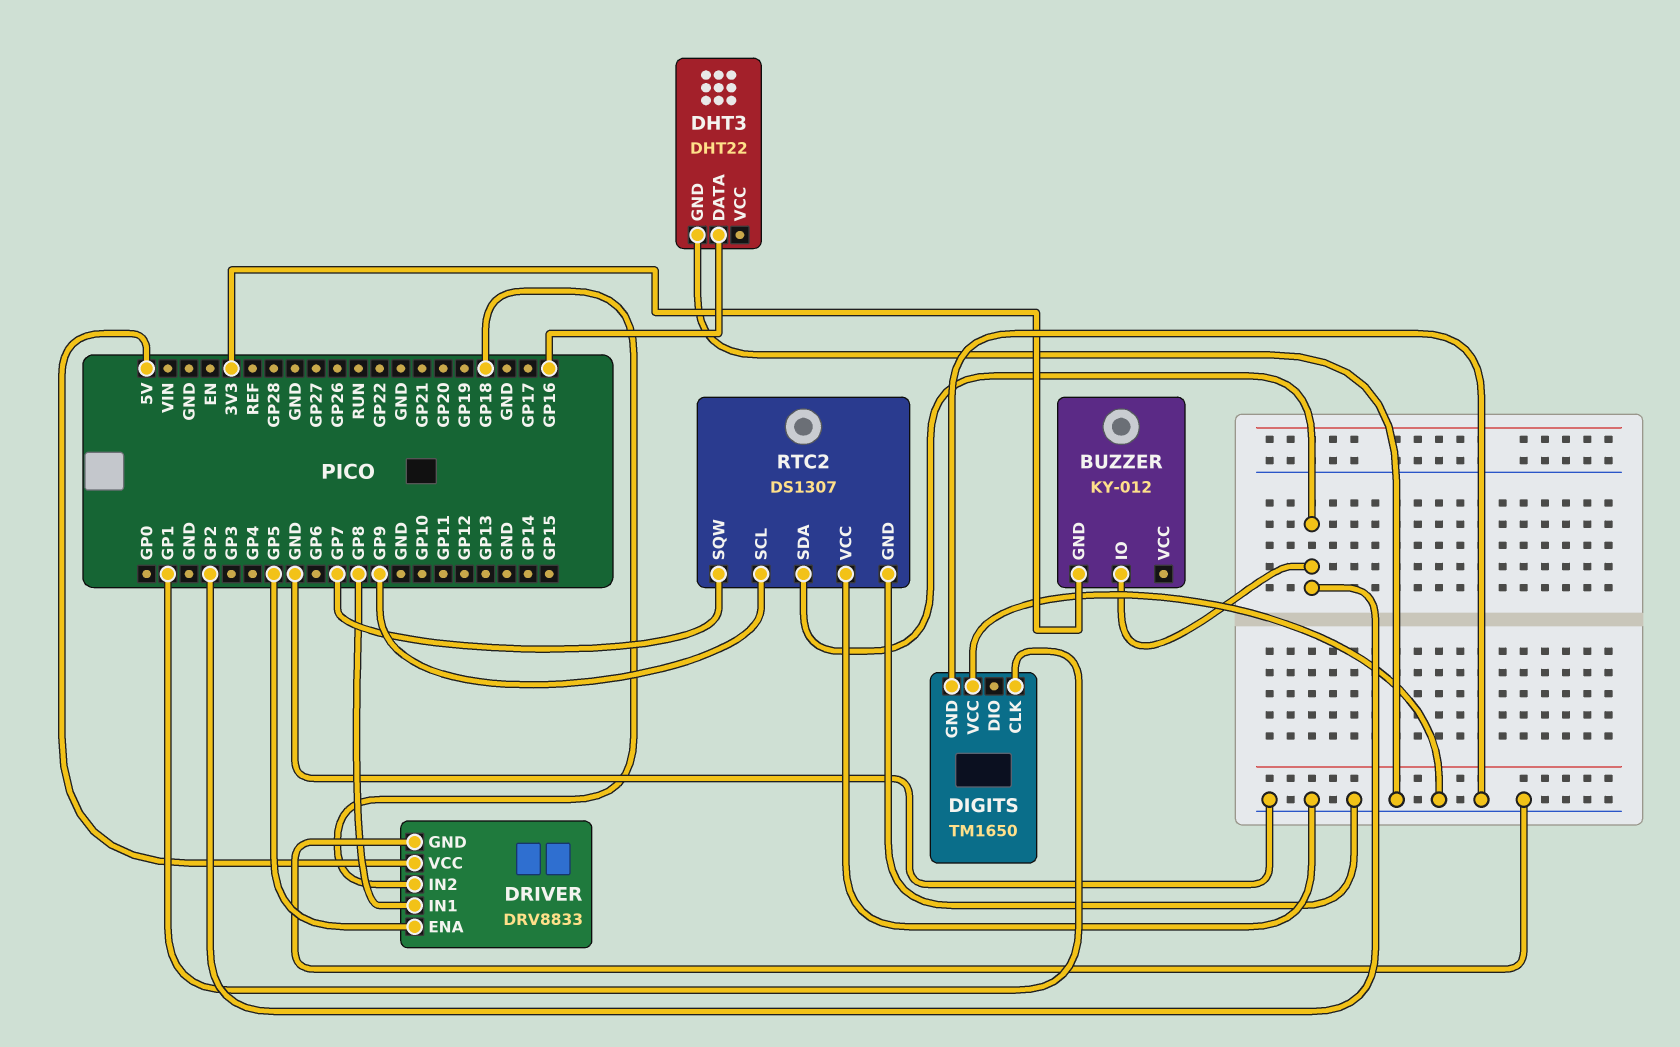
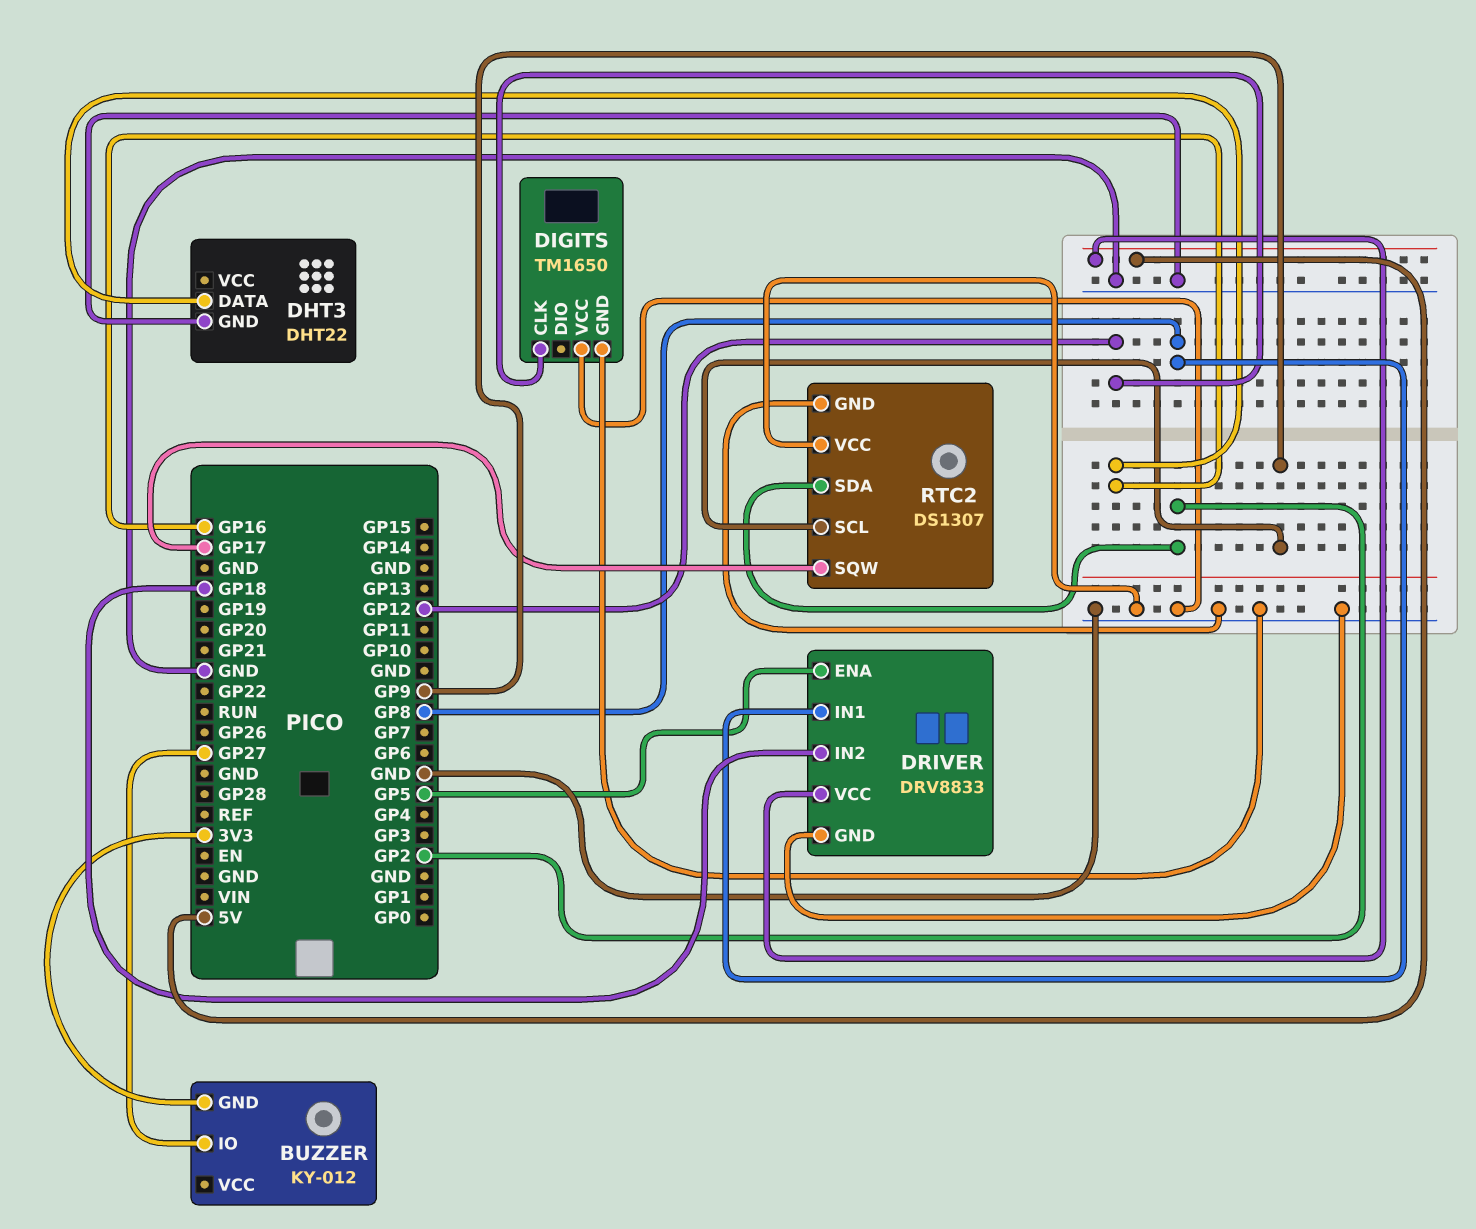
BUZZER pin IO: GP2 -> GP27
DIGITS pin CLK: GP1 -> GP12
RTC2 pin SQW: GP7 -> GP17

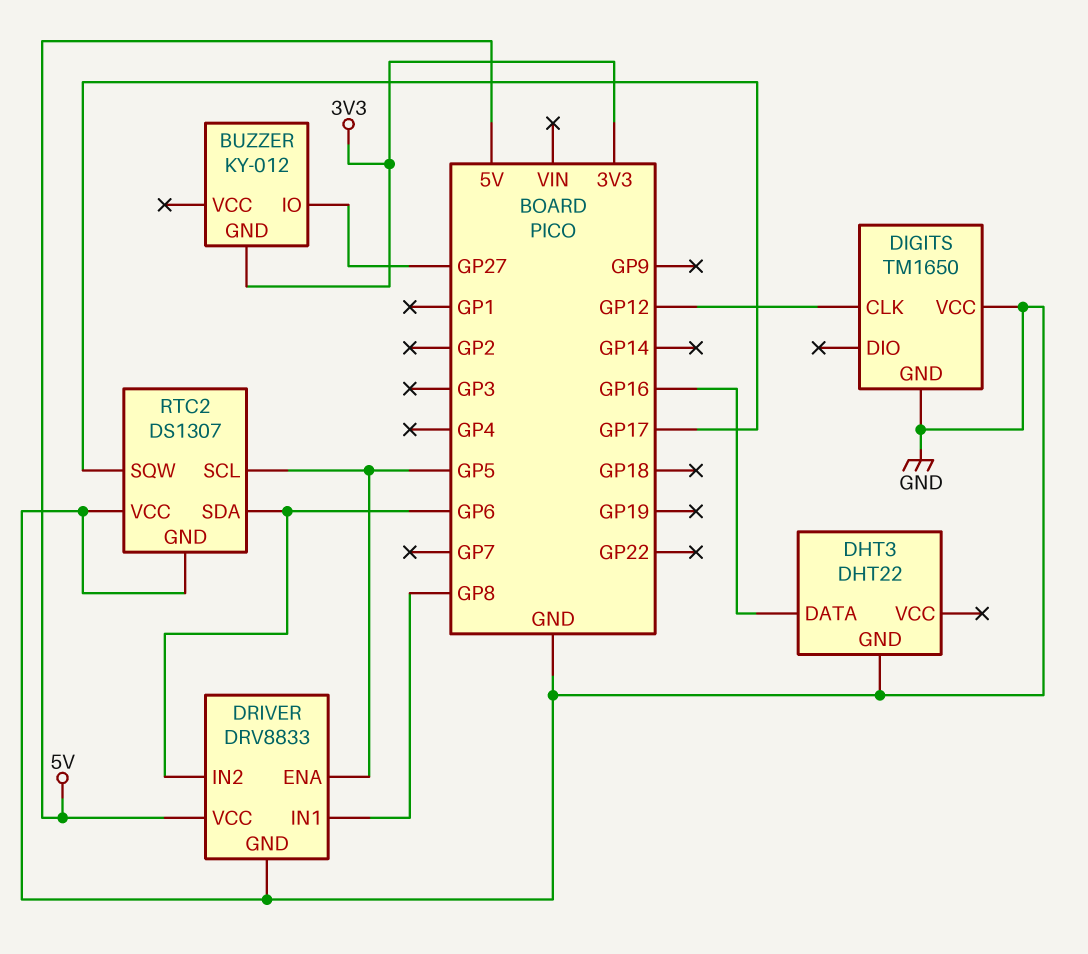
DRIVER pin IN2: GP18 -> GP6
RTC2 pin SCL: GP9 -> GP5
RTC2 pin SDA: GP2 -> GP6

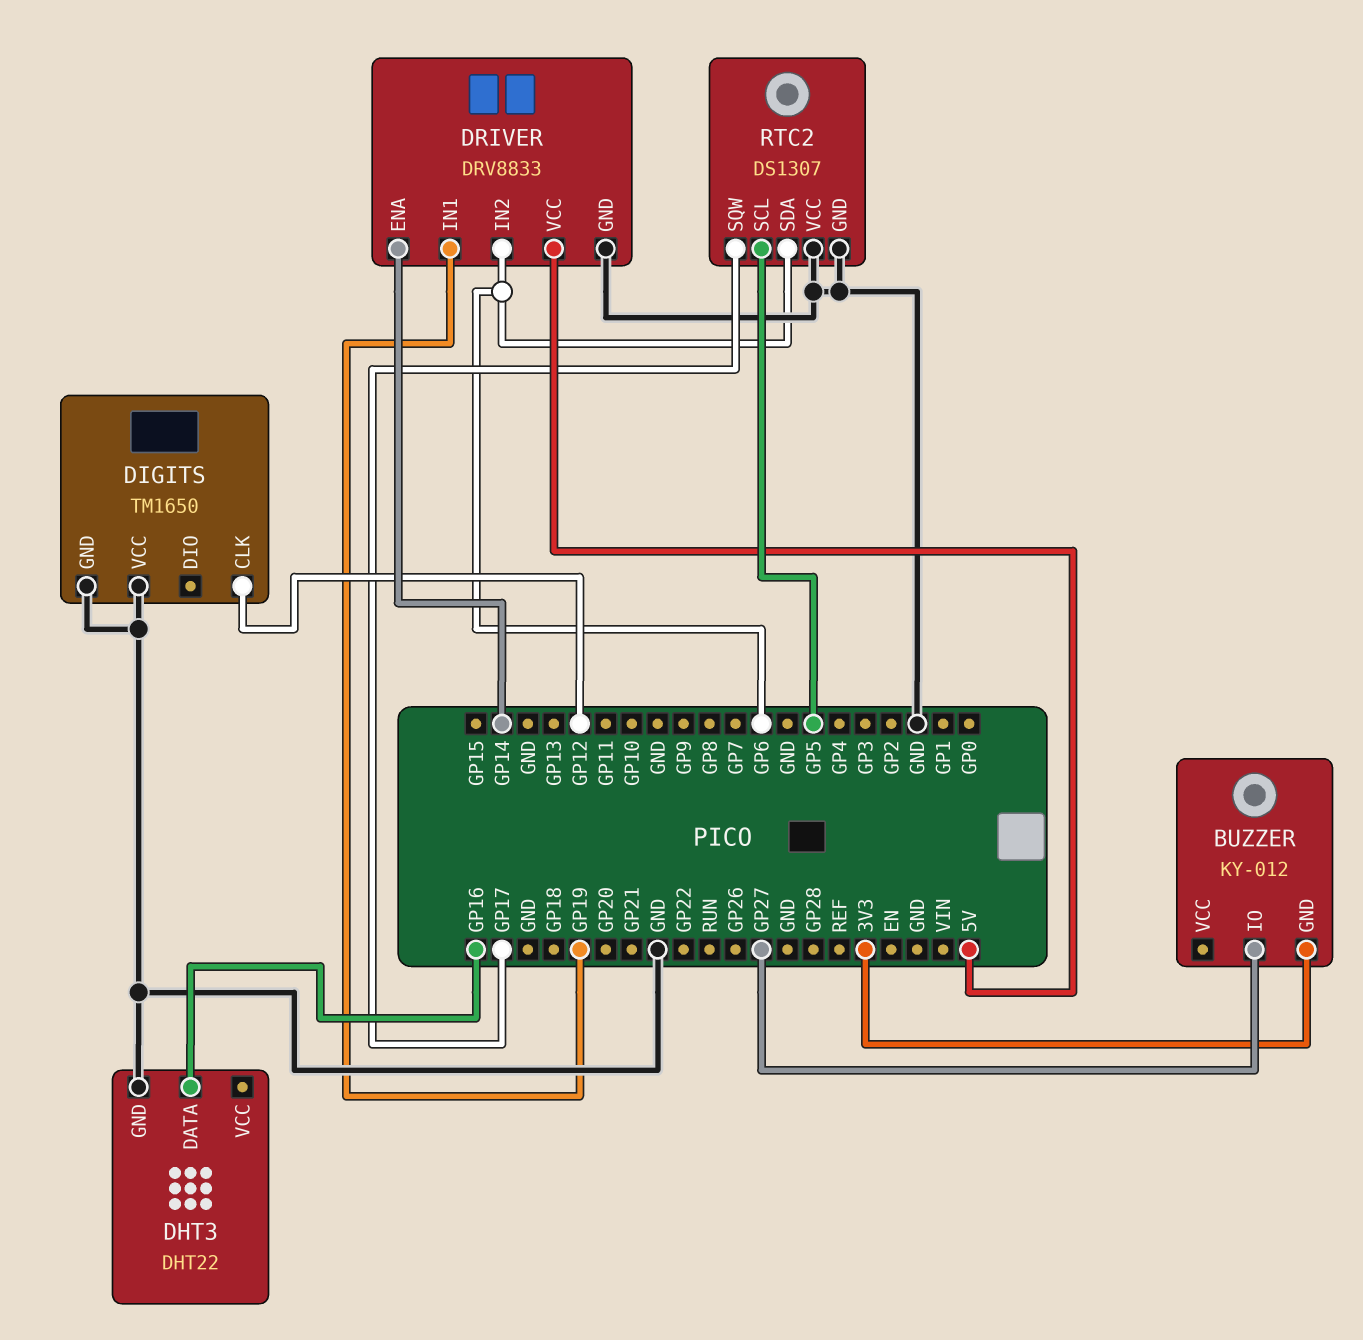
DRIVER pin ENA: GP5 -> GP14
DRIVER pin IN1: GP8 -> GP19

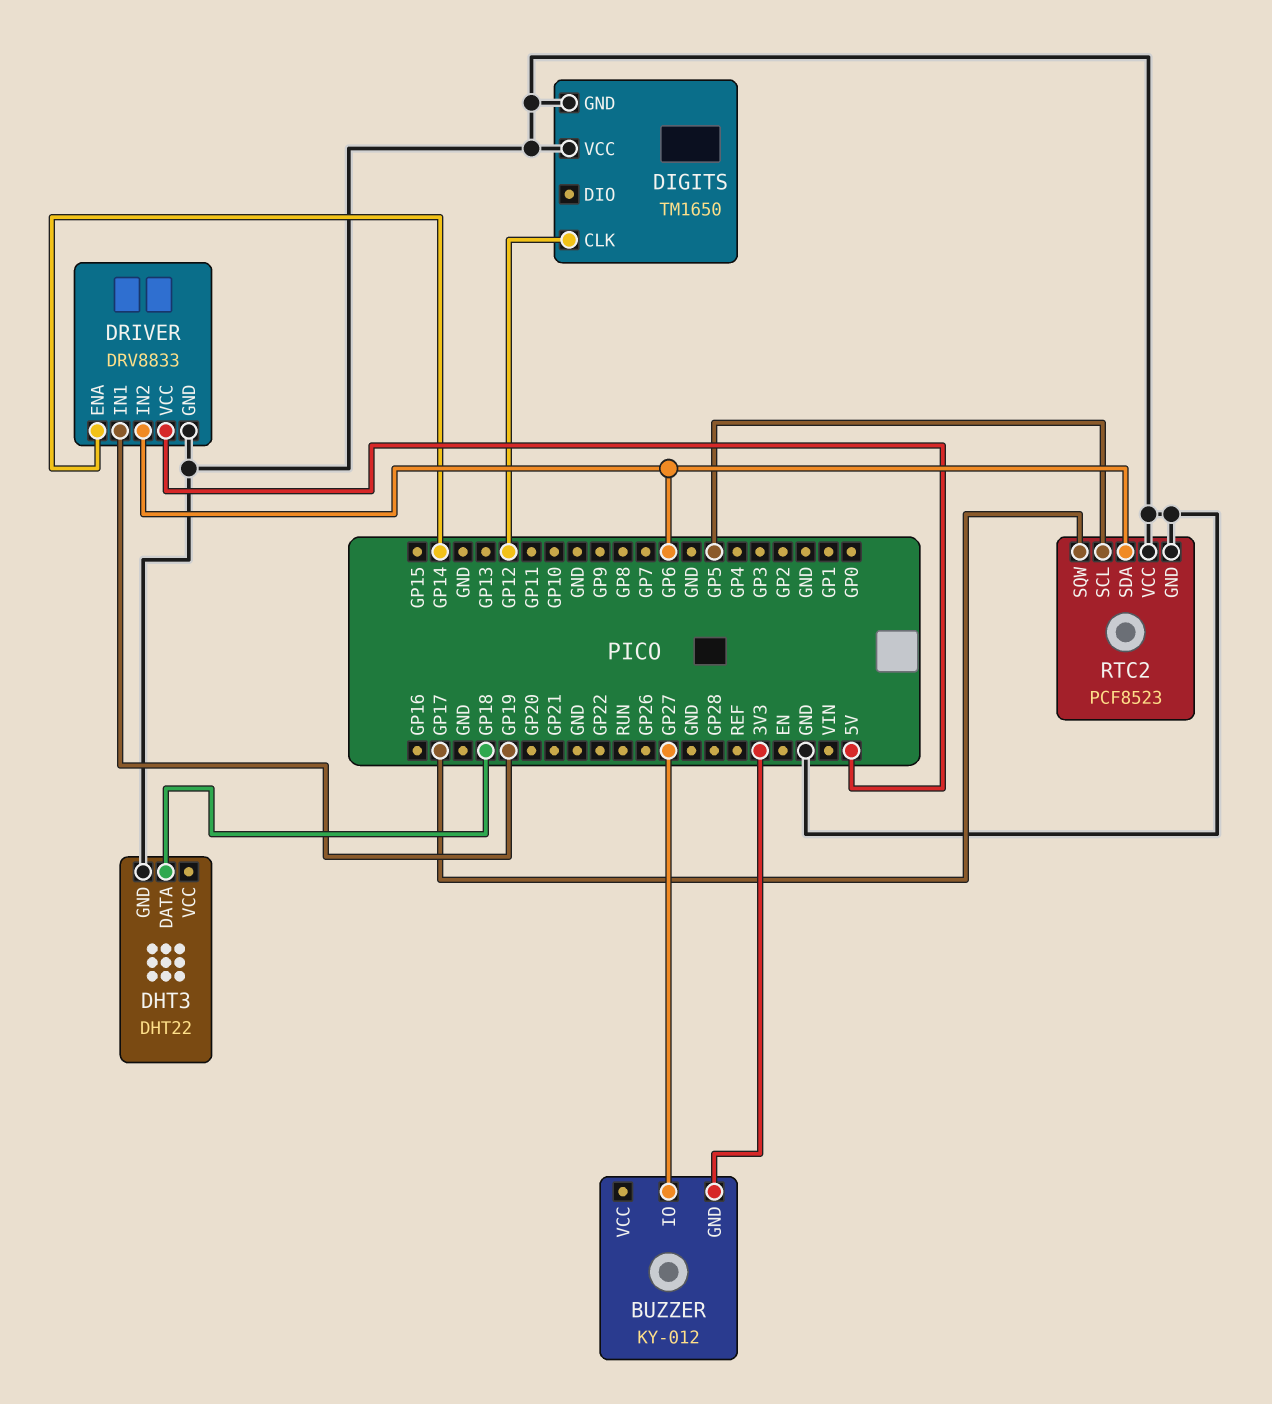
DHT3 pin DATA: GP16 -> GP18
RTC2: DS1307 -> PCF8523

